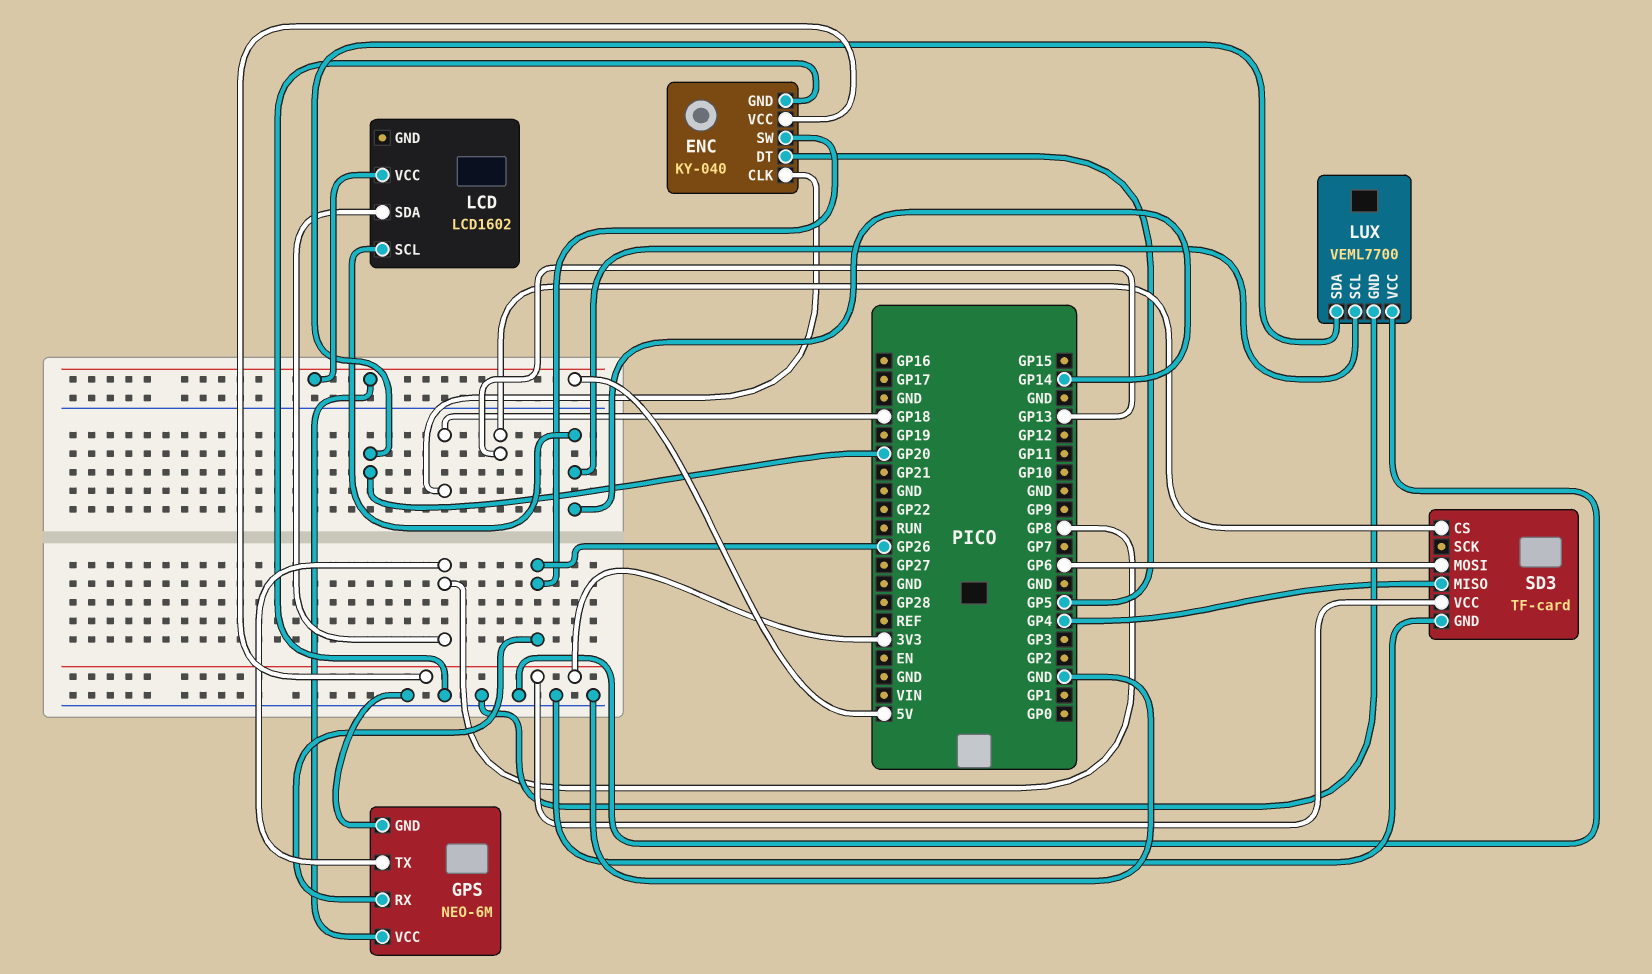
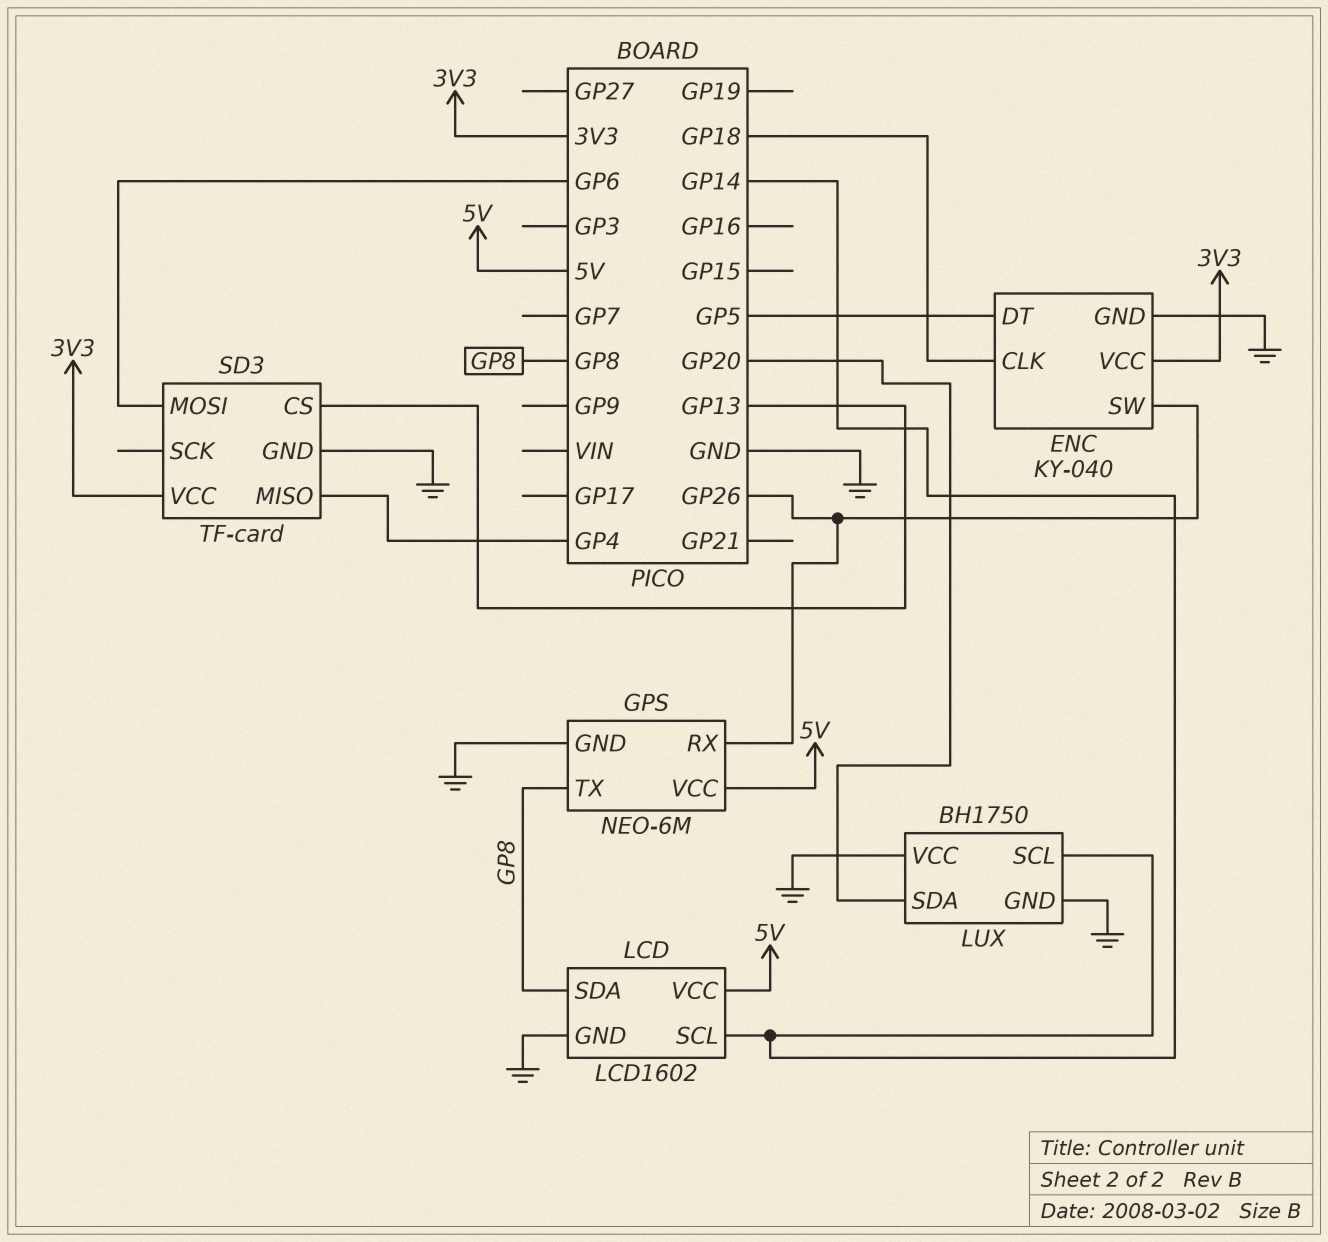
LCD pin GND: none -> GND
LUX: VEML7700 -> BH1750

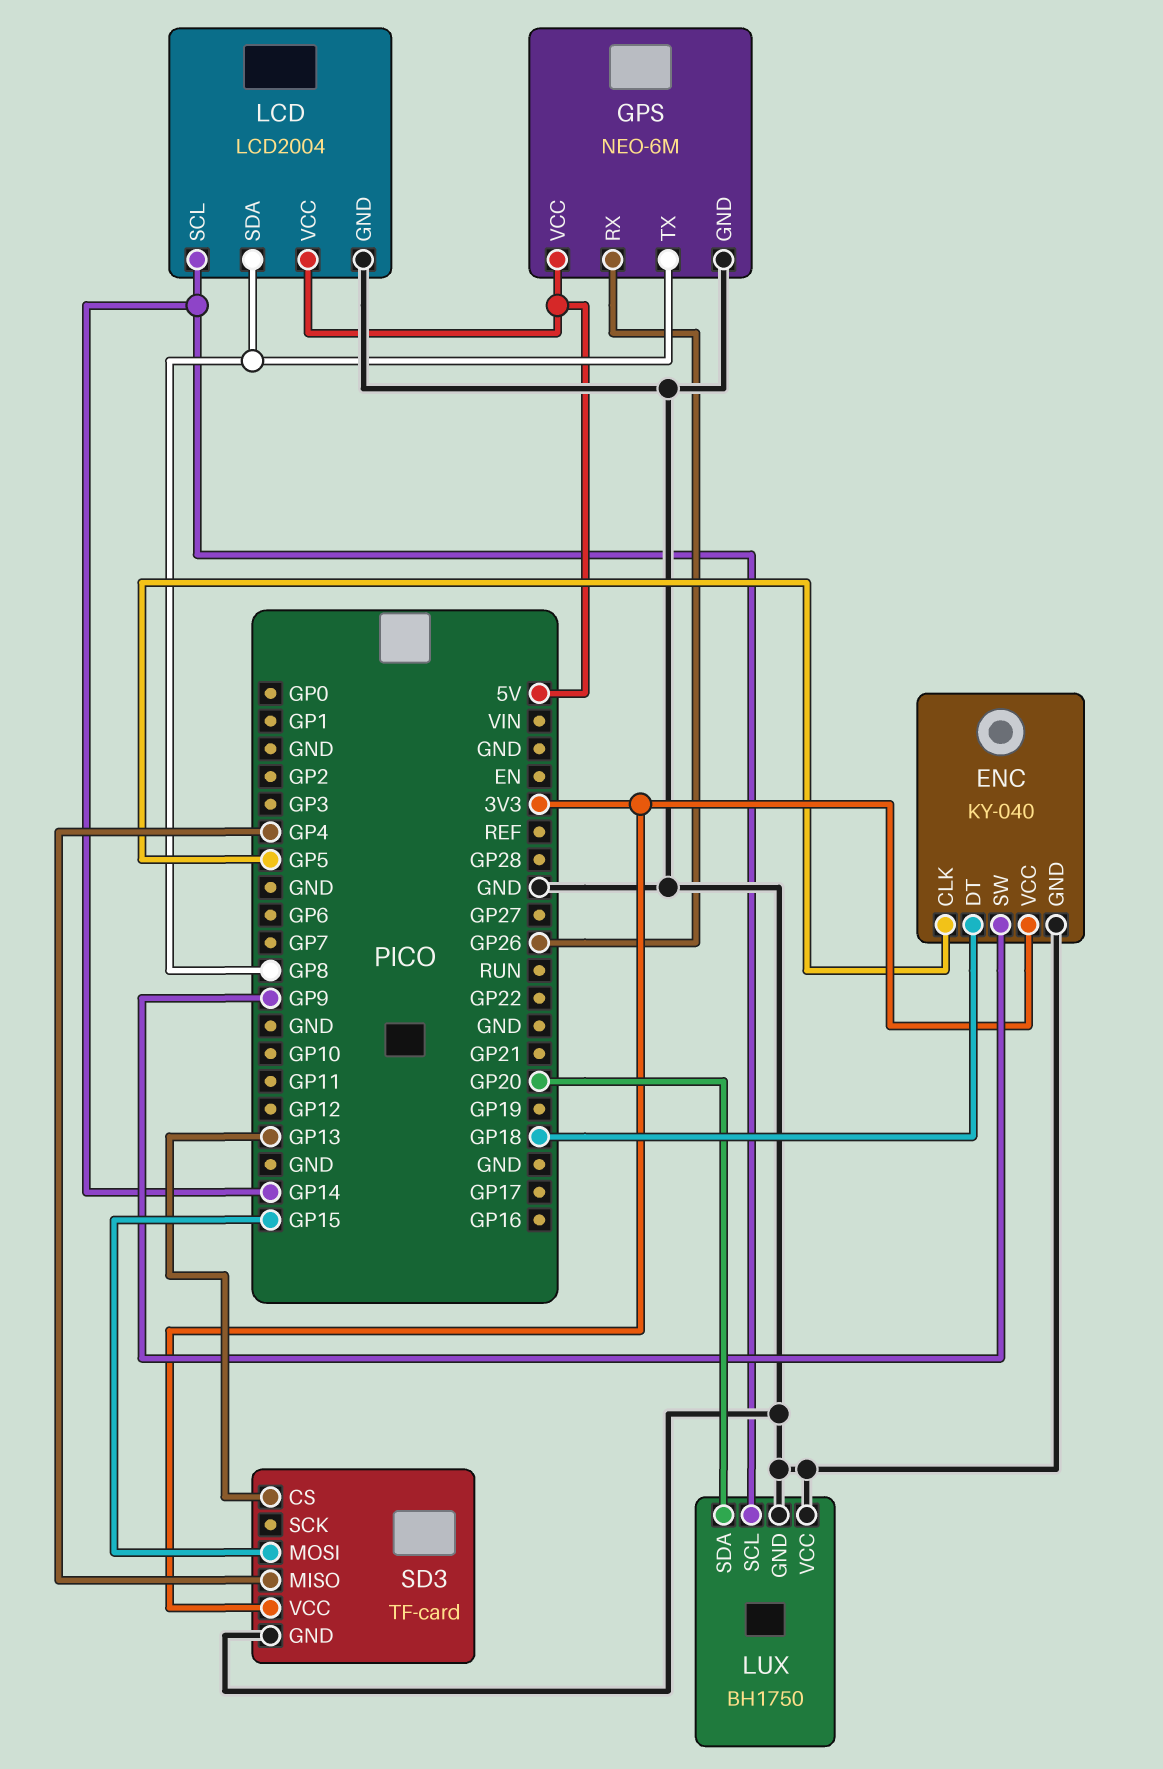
ENC pin CLK: GP18 -> GP5
ENC pin DT: GP5 -> GP18
ENC pin SW: GP26 -> GP9
LCD: LCD1602 -> LCD2004
SD3 pin MOSI: GP6 -> GP15

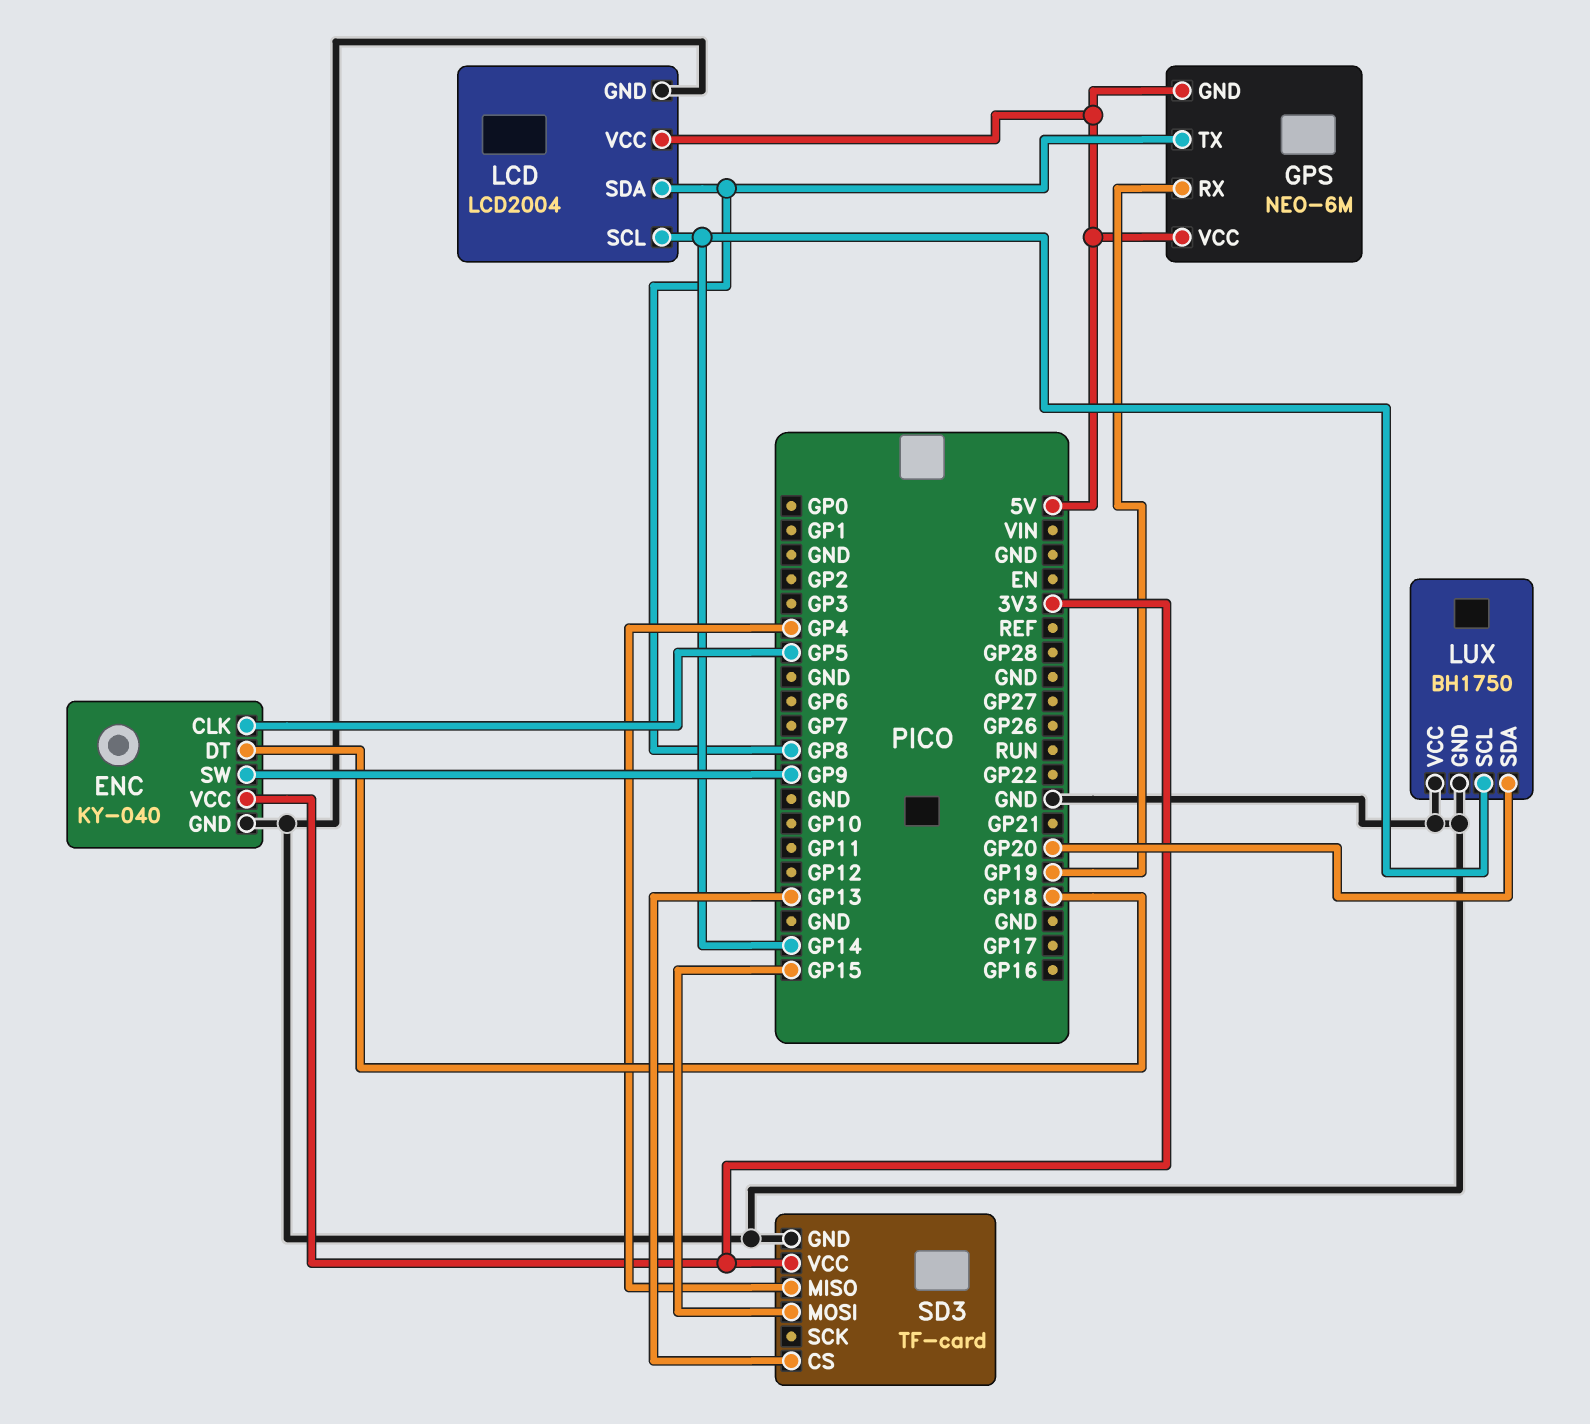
GPS pin GND: GND -> 5V
GPS pin RX: GP26 -> GP19

